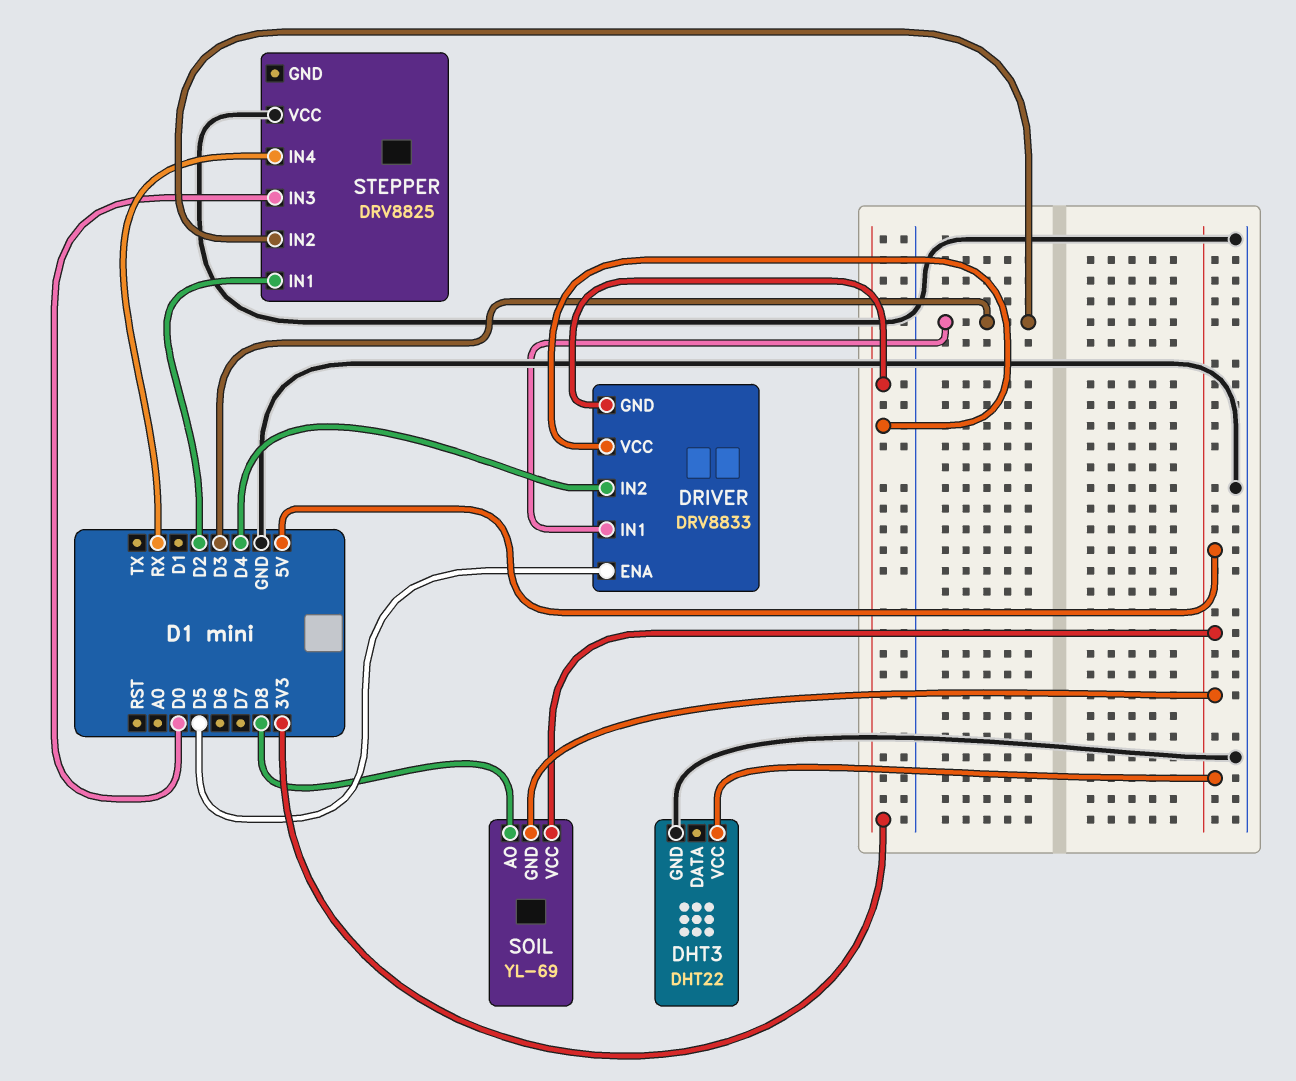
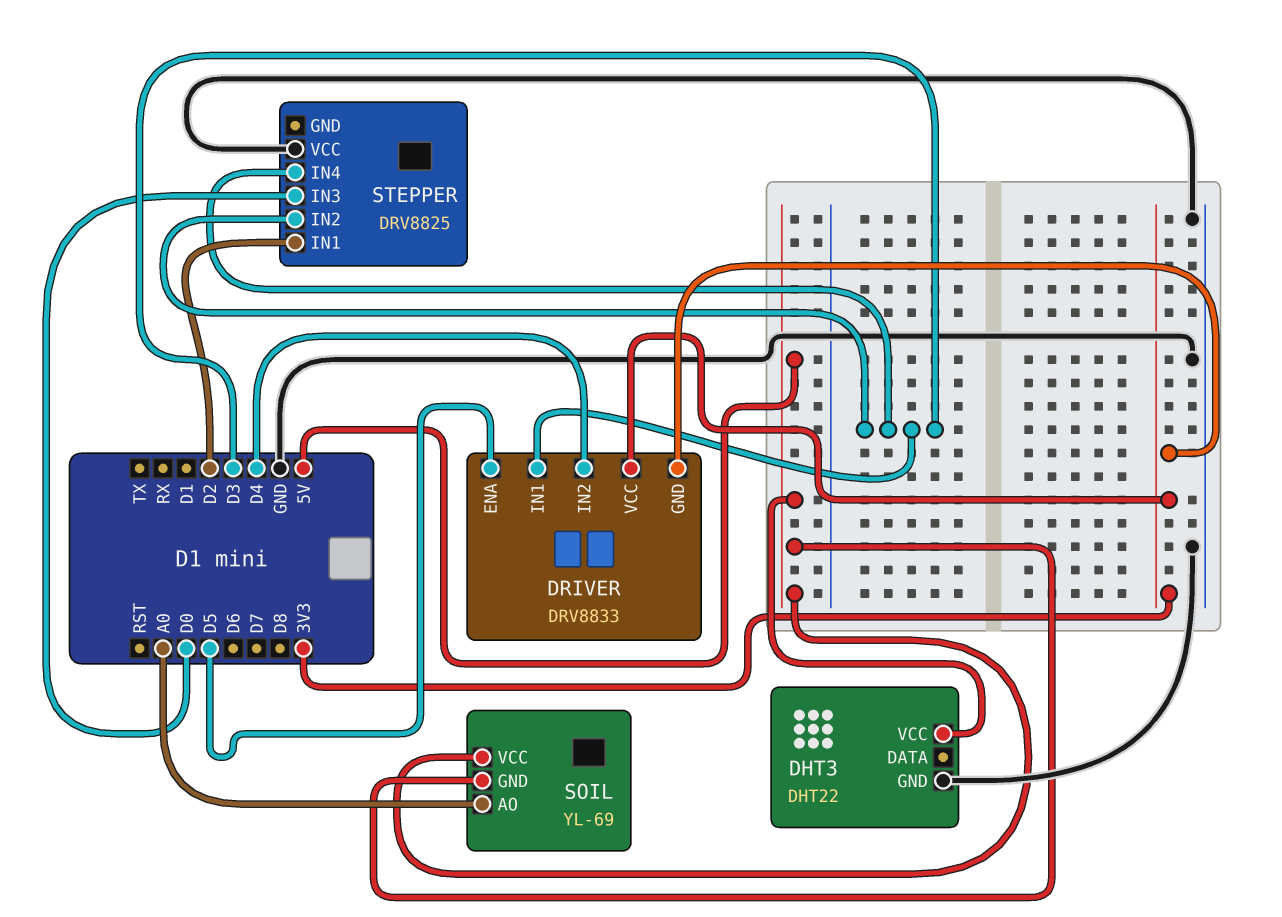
SOIL pin AO: D8 -> A0
STEPPER pin IN4: RX -> D3

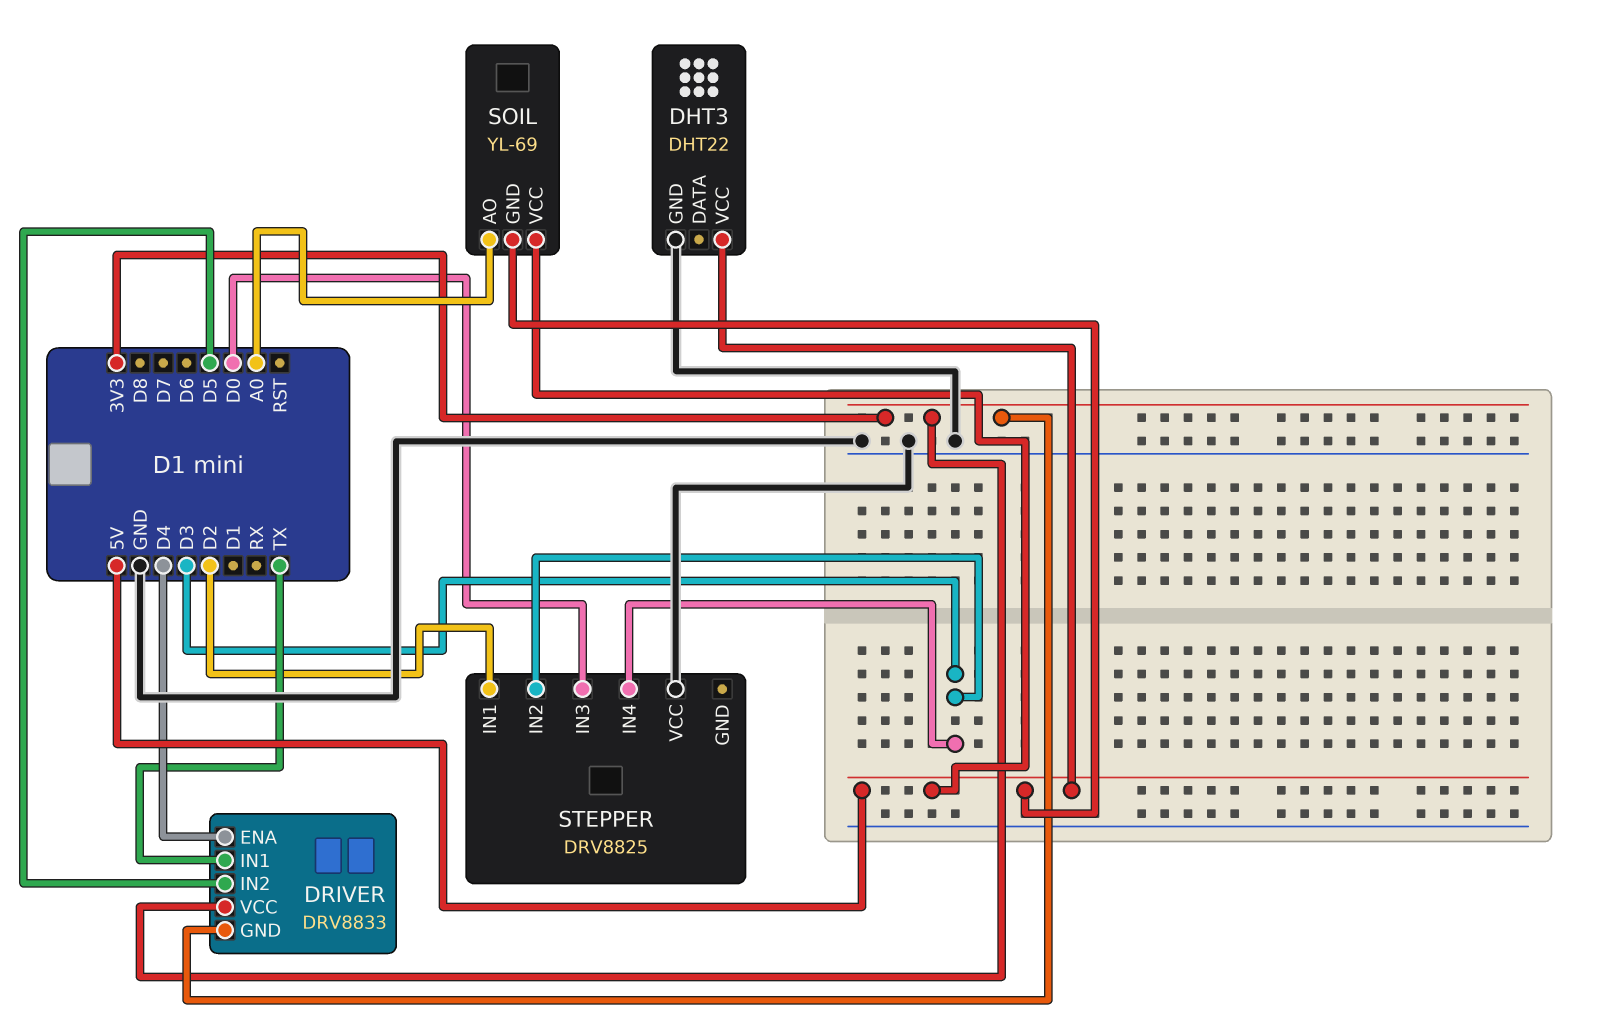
DRIVER pin ENA: D5 -> D4
DRIVER pin IN1: D3 -> TX
DRIVER pin IN2: D4 -> D5

